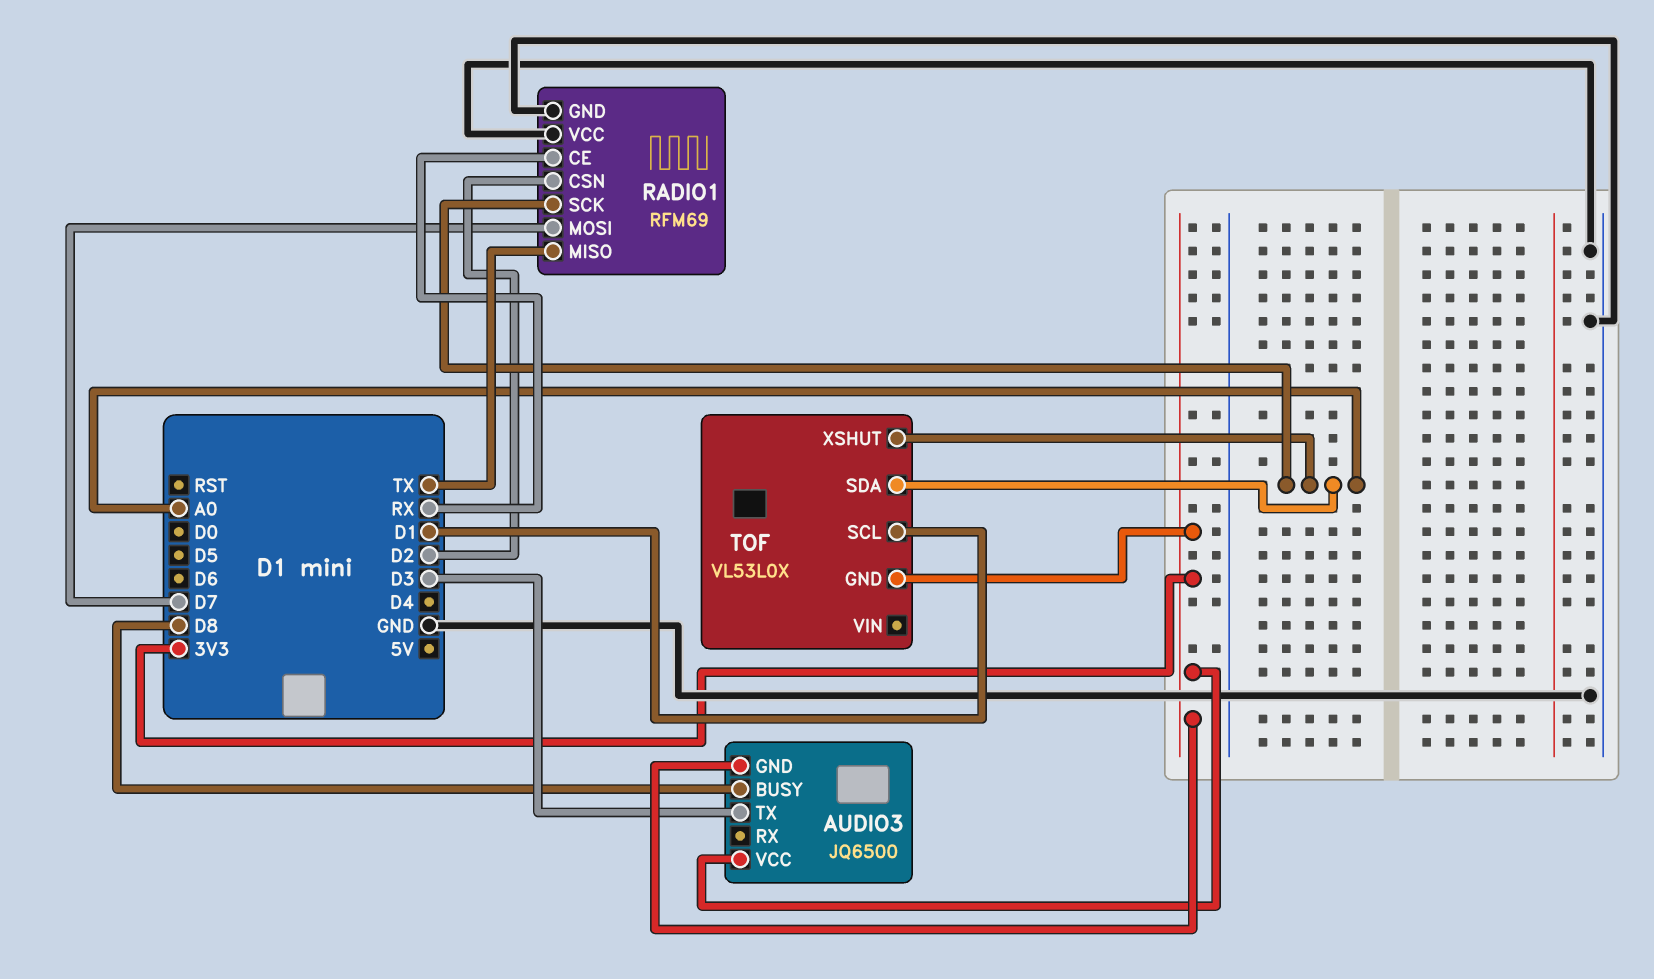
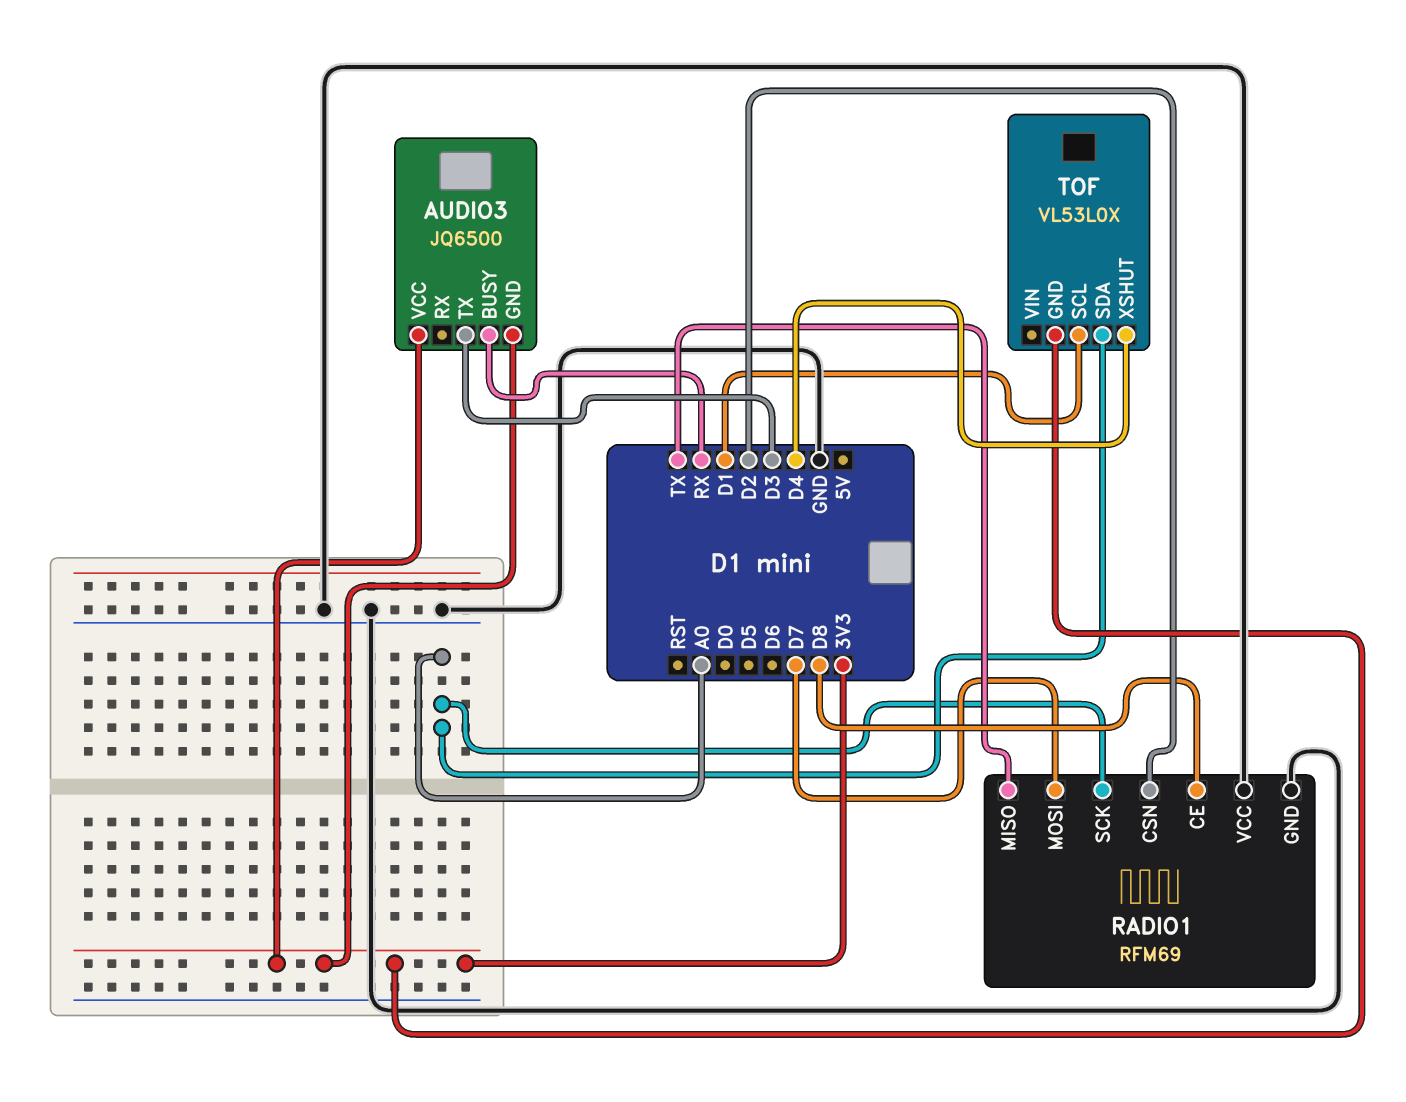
AUDIO3 pin BUSY: D8 -> RX
RADIO1 pin CE: RX -> D8
TOF pin XSHUT: A0 -> D4

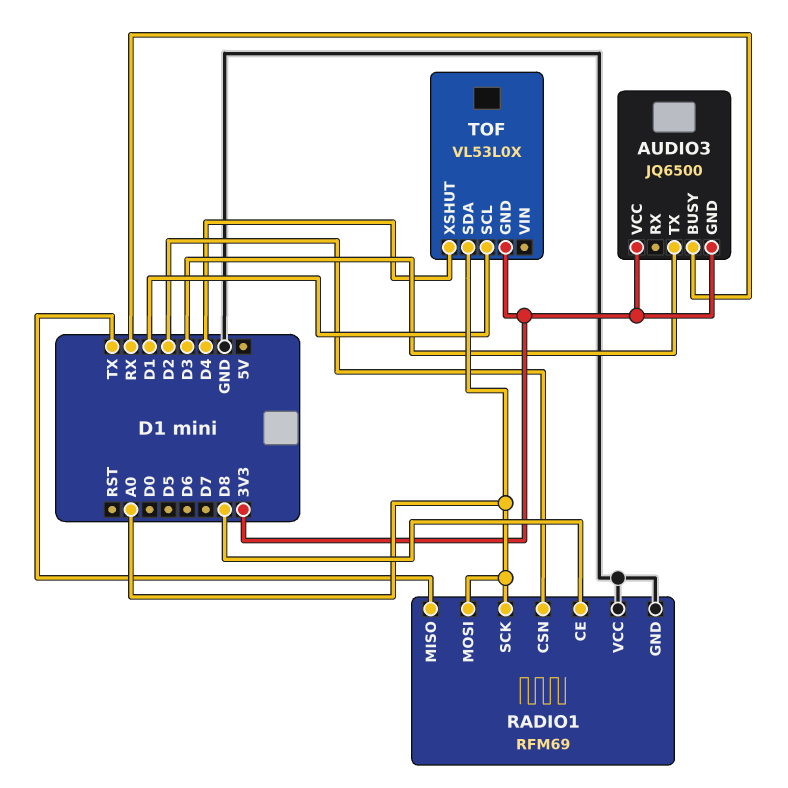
RADIO1 pin MOSI: D7 -> A0

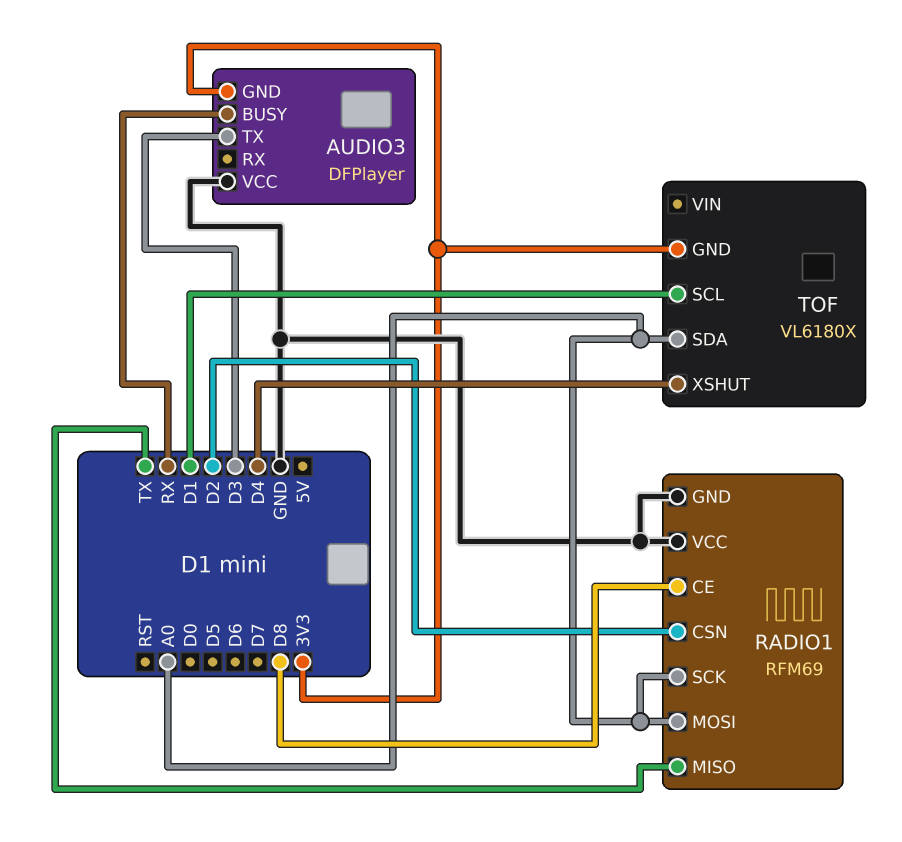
AUDIO3: JQ6500 -> DFPlayer
AUDIO3 pin VCC: 3V3 -> GND
TOF: VL53L0X -> VL6180X

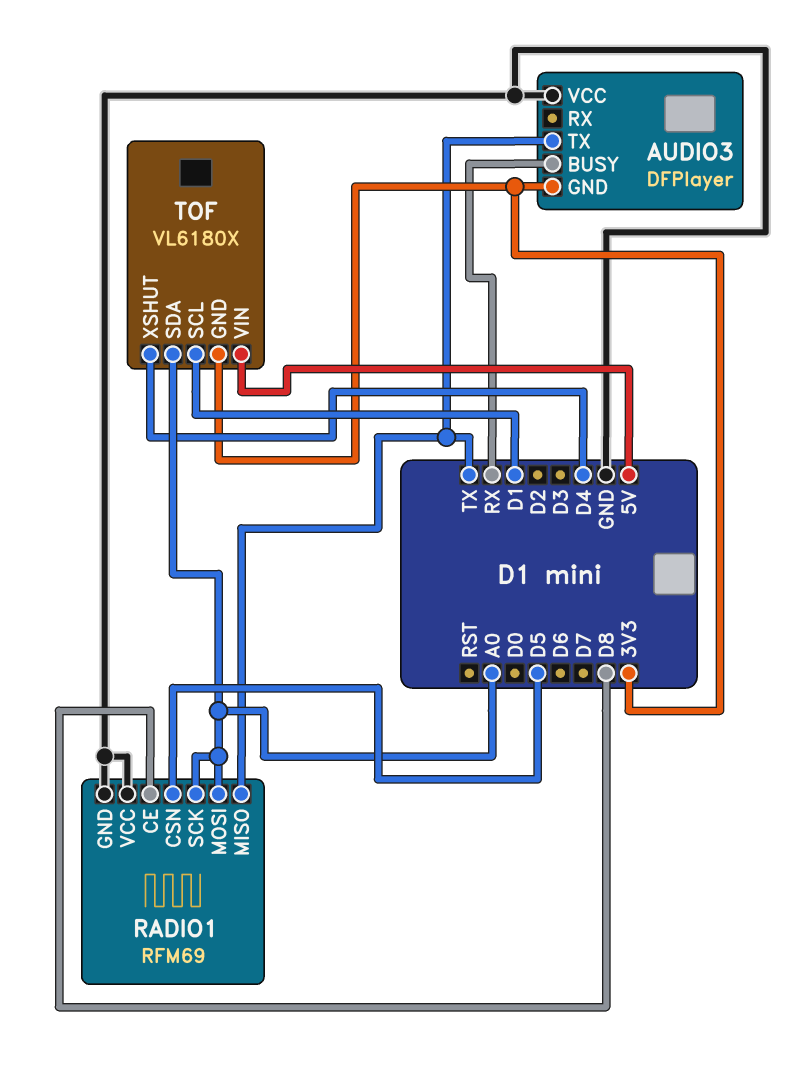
AUDIO3 pin TX: D3 -> TX
RADIO1 pin CSN: D2 -> D5
TOF pin VIN: none -> 5V

